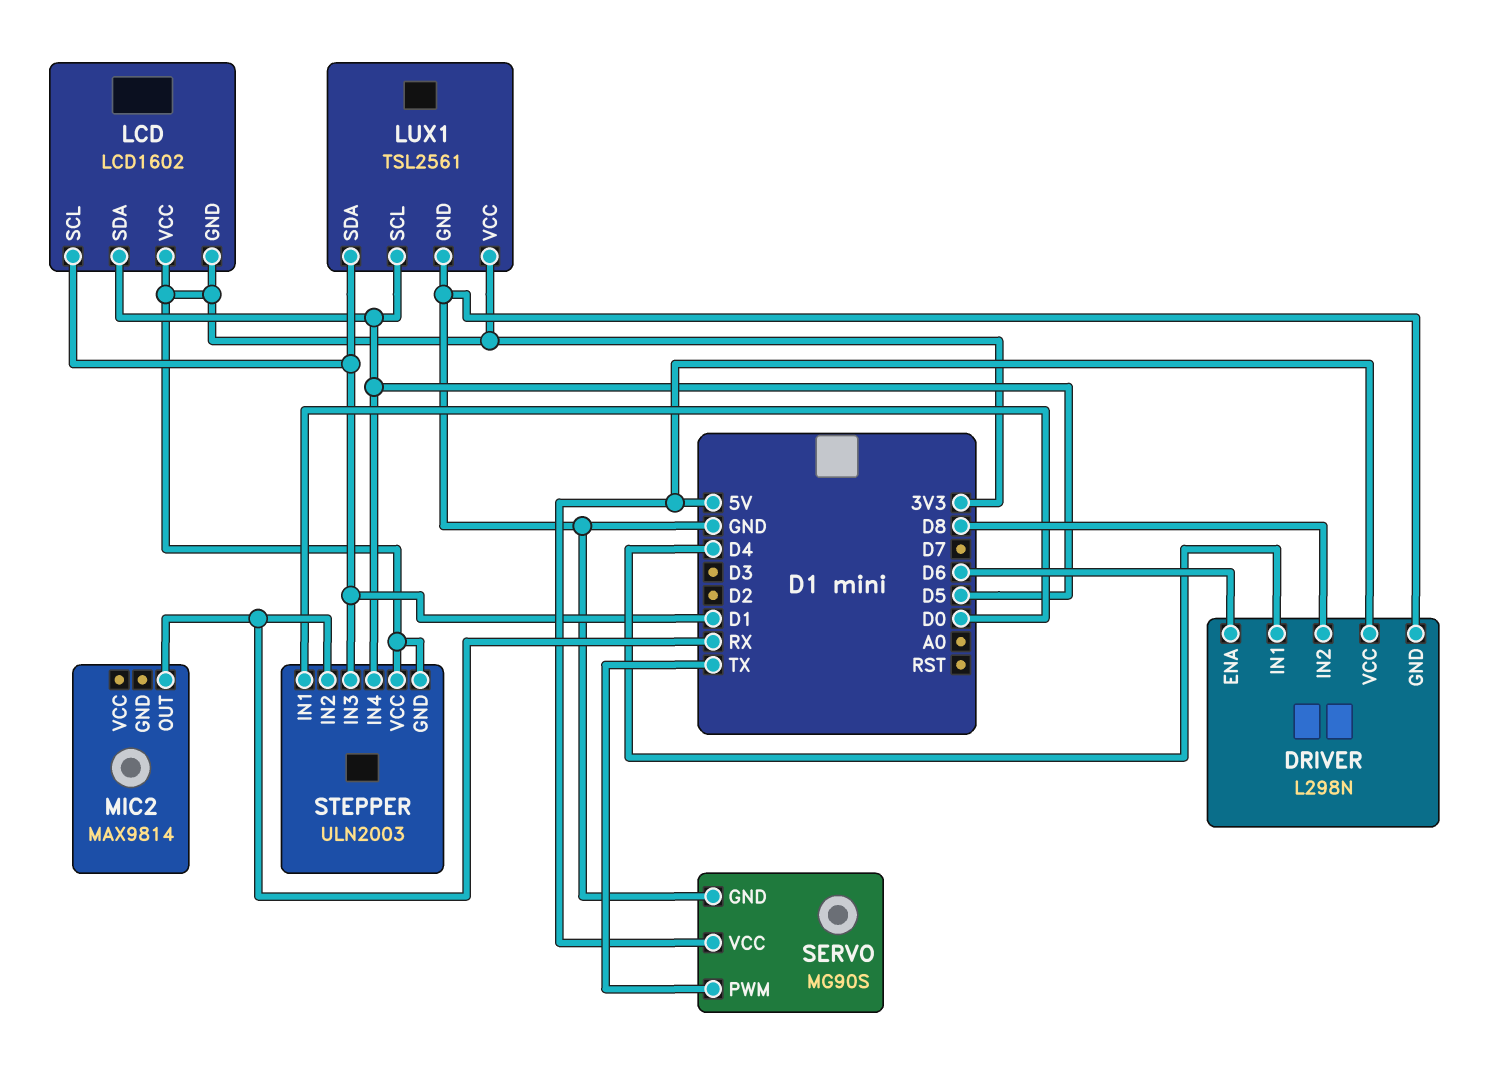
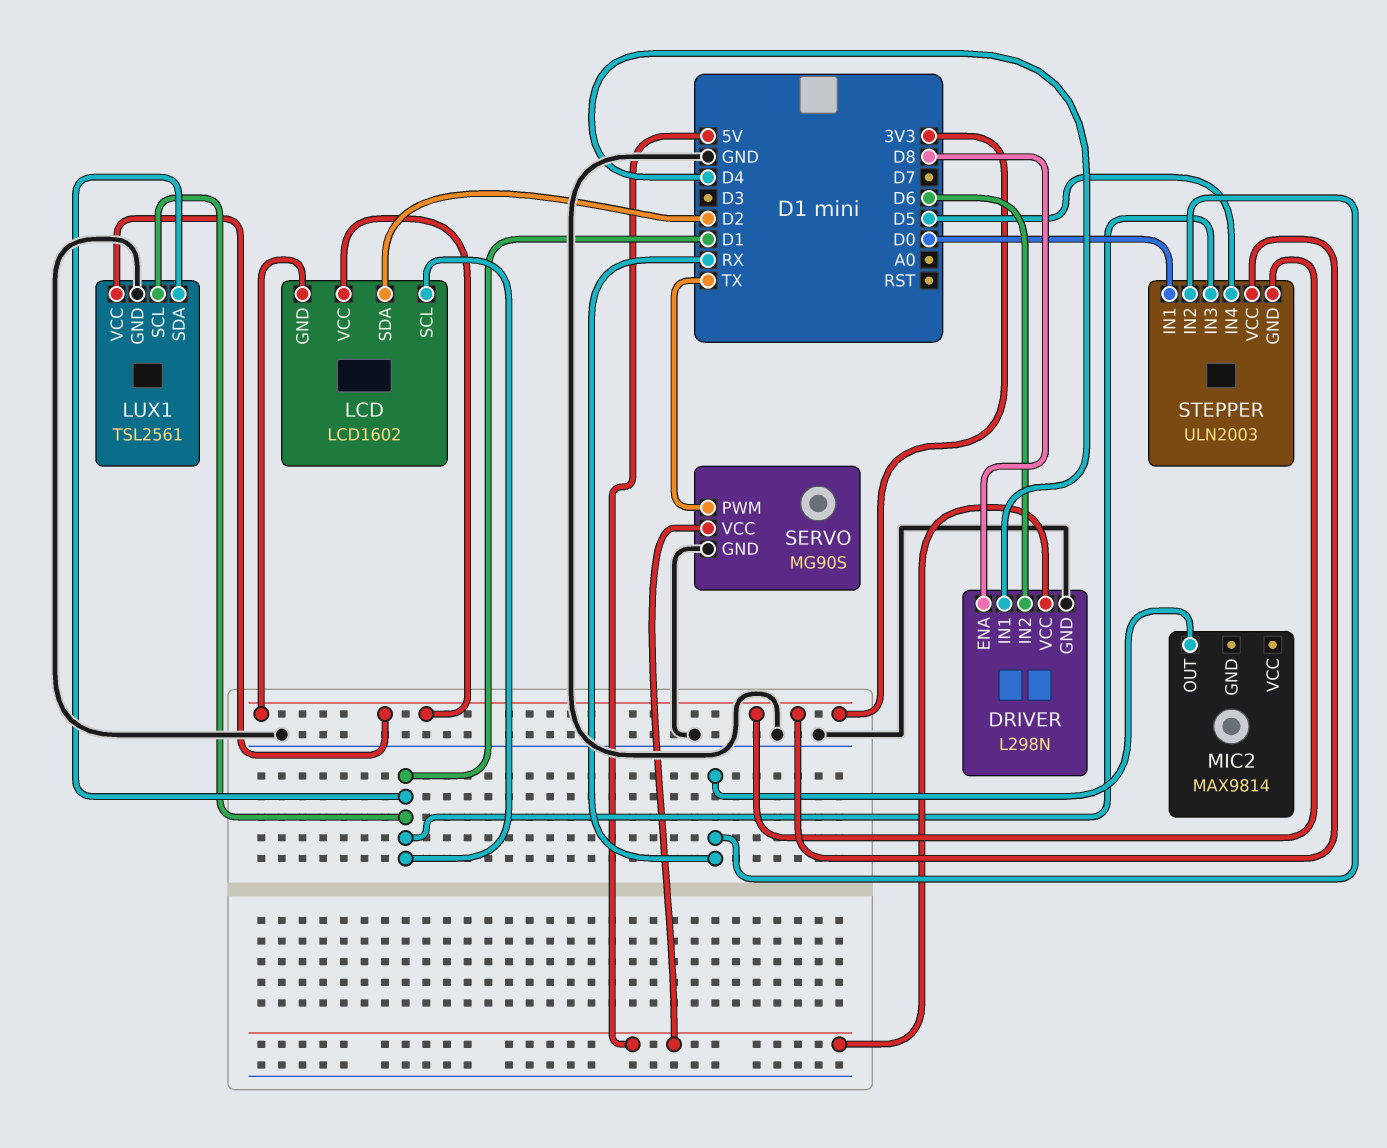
DRIVER pin ENA: D6 -> D8
DRIVER pin IN2: D8 -> D6
LCD pin SDA: D5 -> D2
LUX1 pin SCL: D5 -> D1

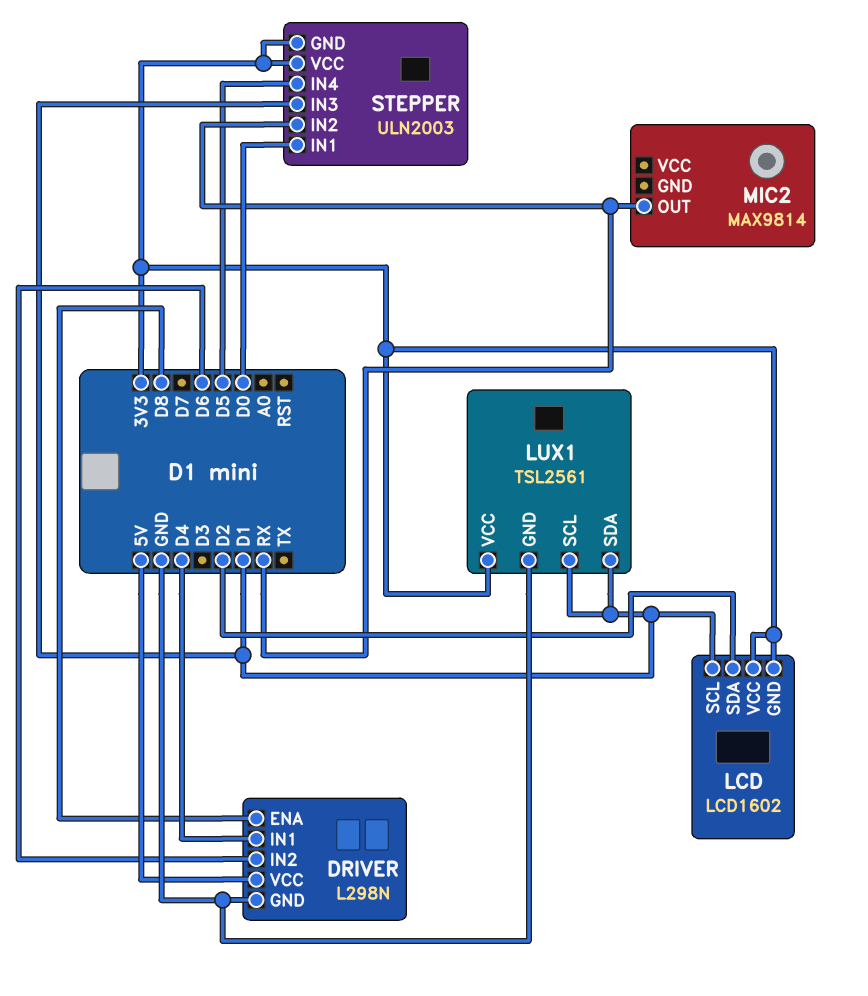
SERVO: MG90S -> none
SERVO pin GND: GND -> none
SERVO pin PWM: TX -> none
SERVO pin VCC: 5V -> none

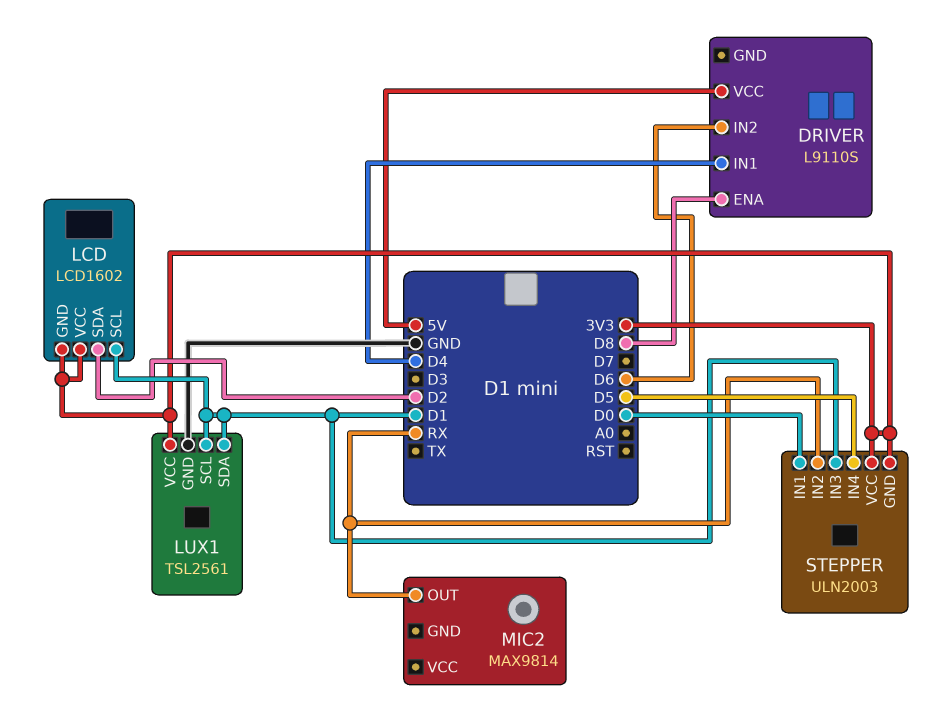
DRIVER: L298N -> L9110S
DRIVER pin GND: GND -> none

